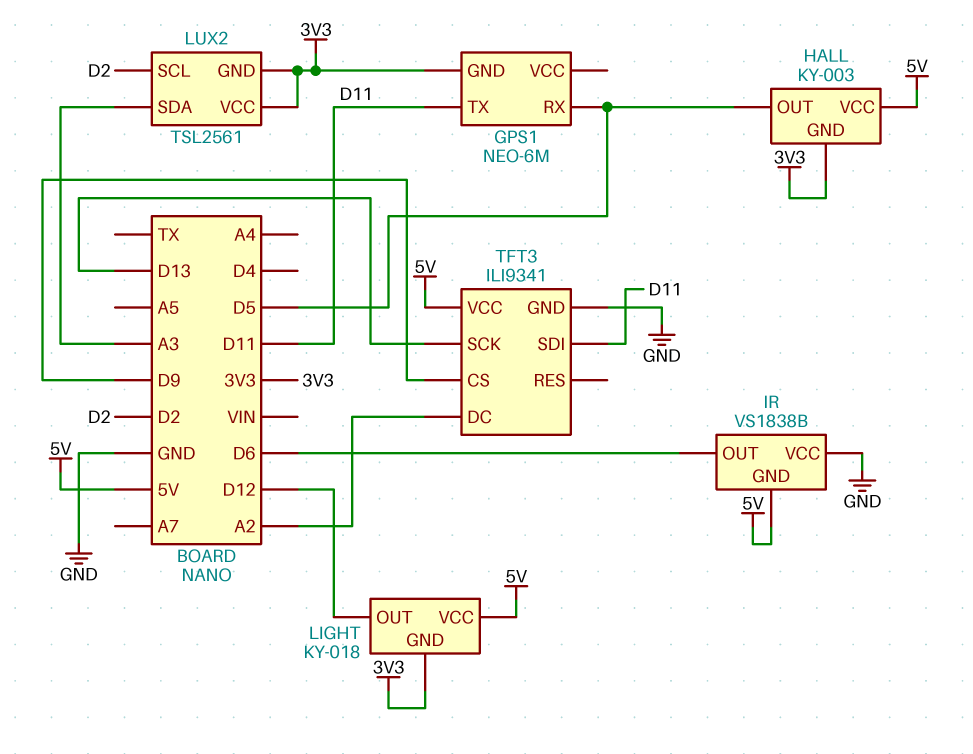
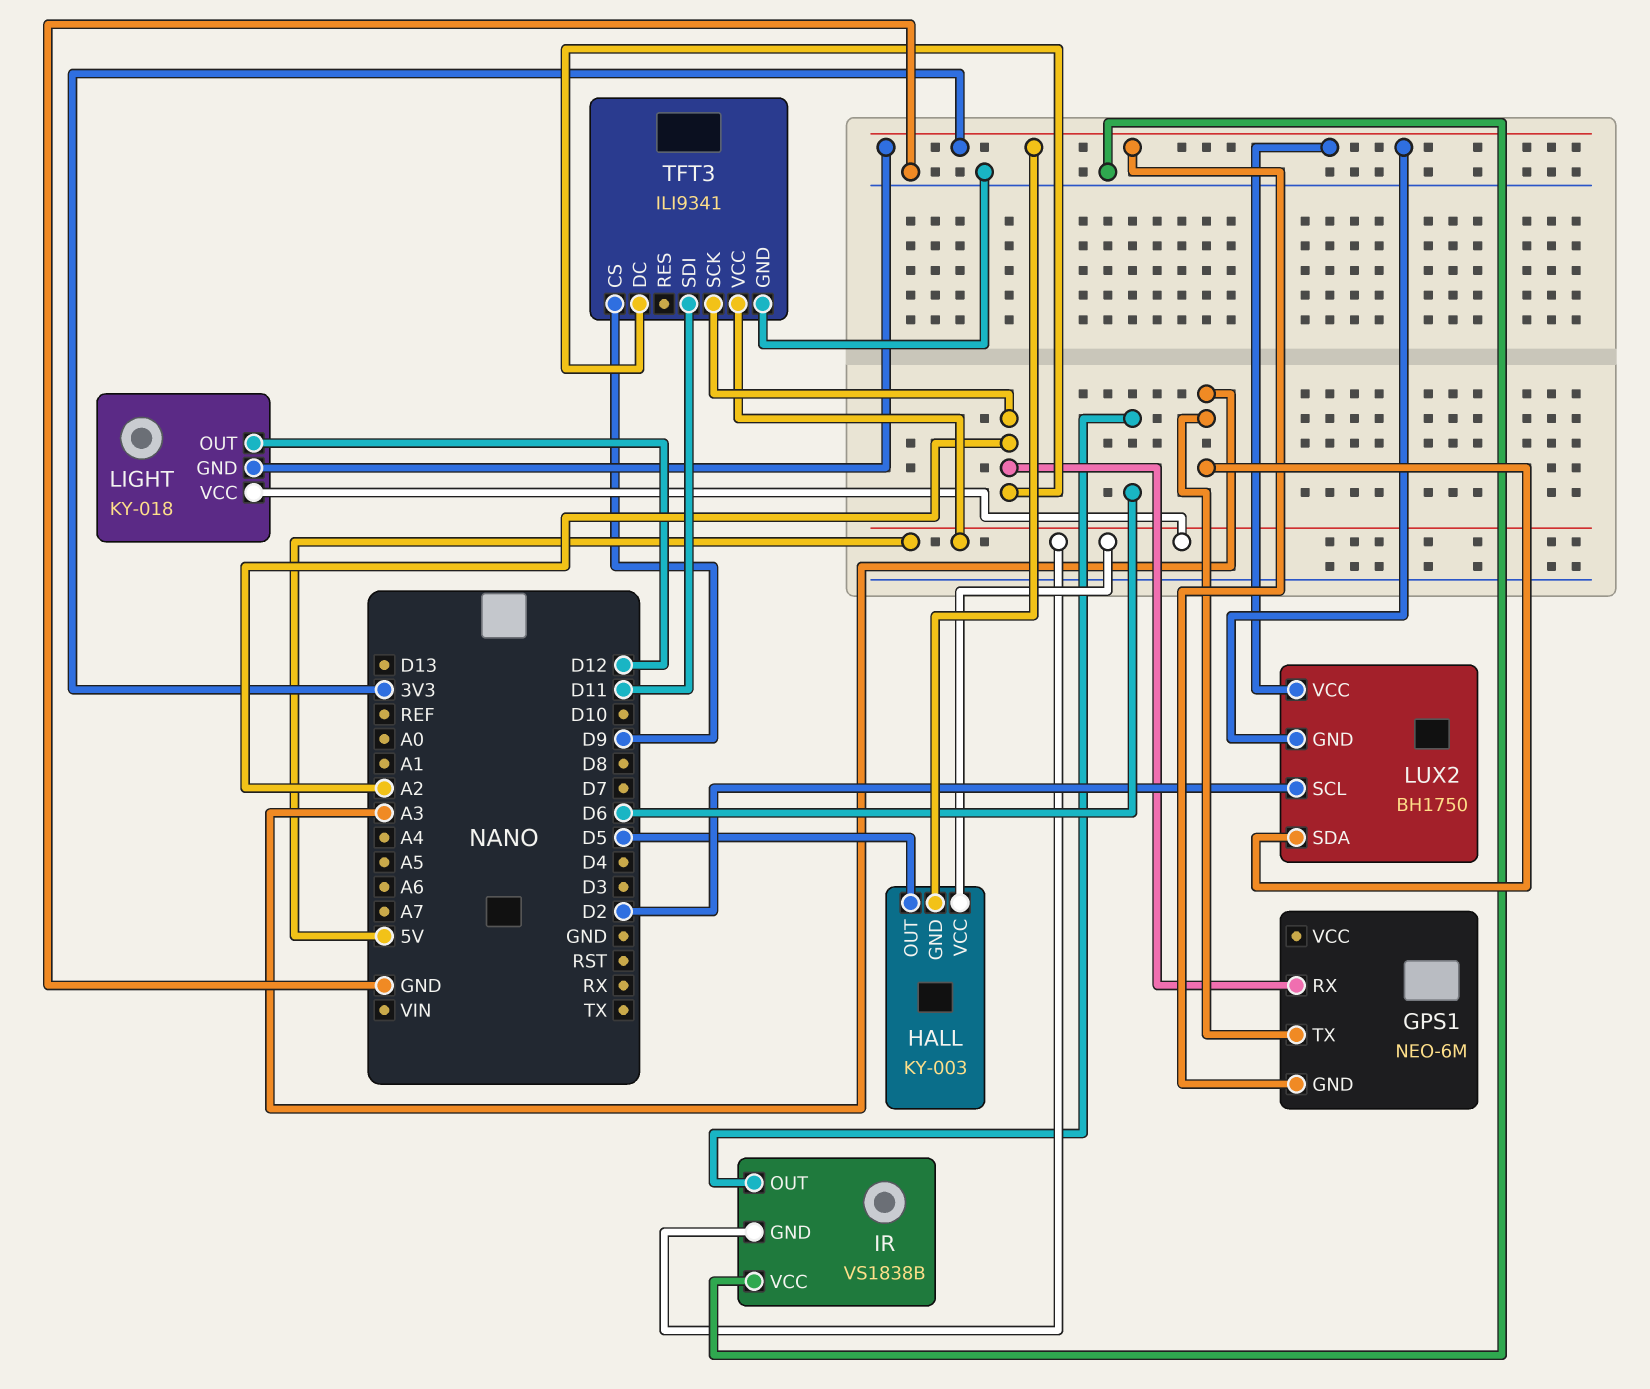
GPS1 pin RX: D5 -> A2
GPS1 pin TX: D11 -> A3
LUX2: TSL2561 -> BH1750
TFT3 pin SCK: D13 -> A2

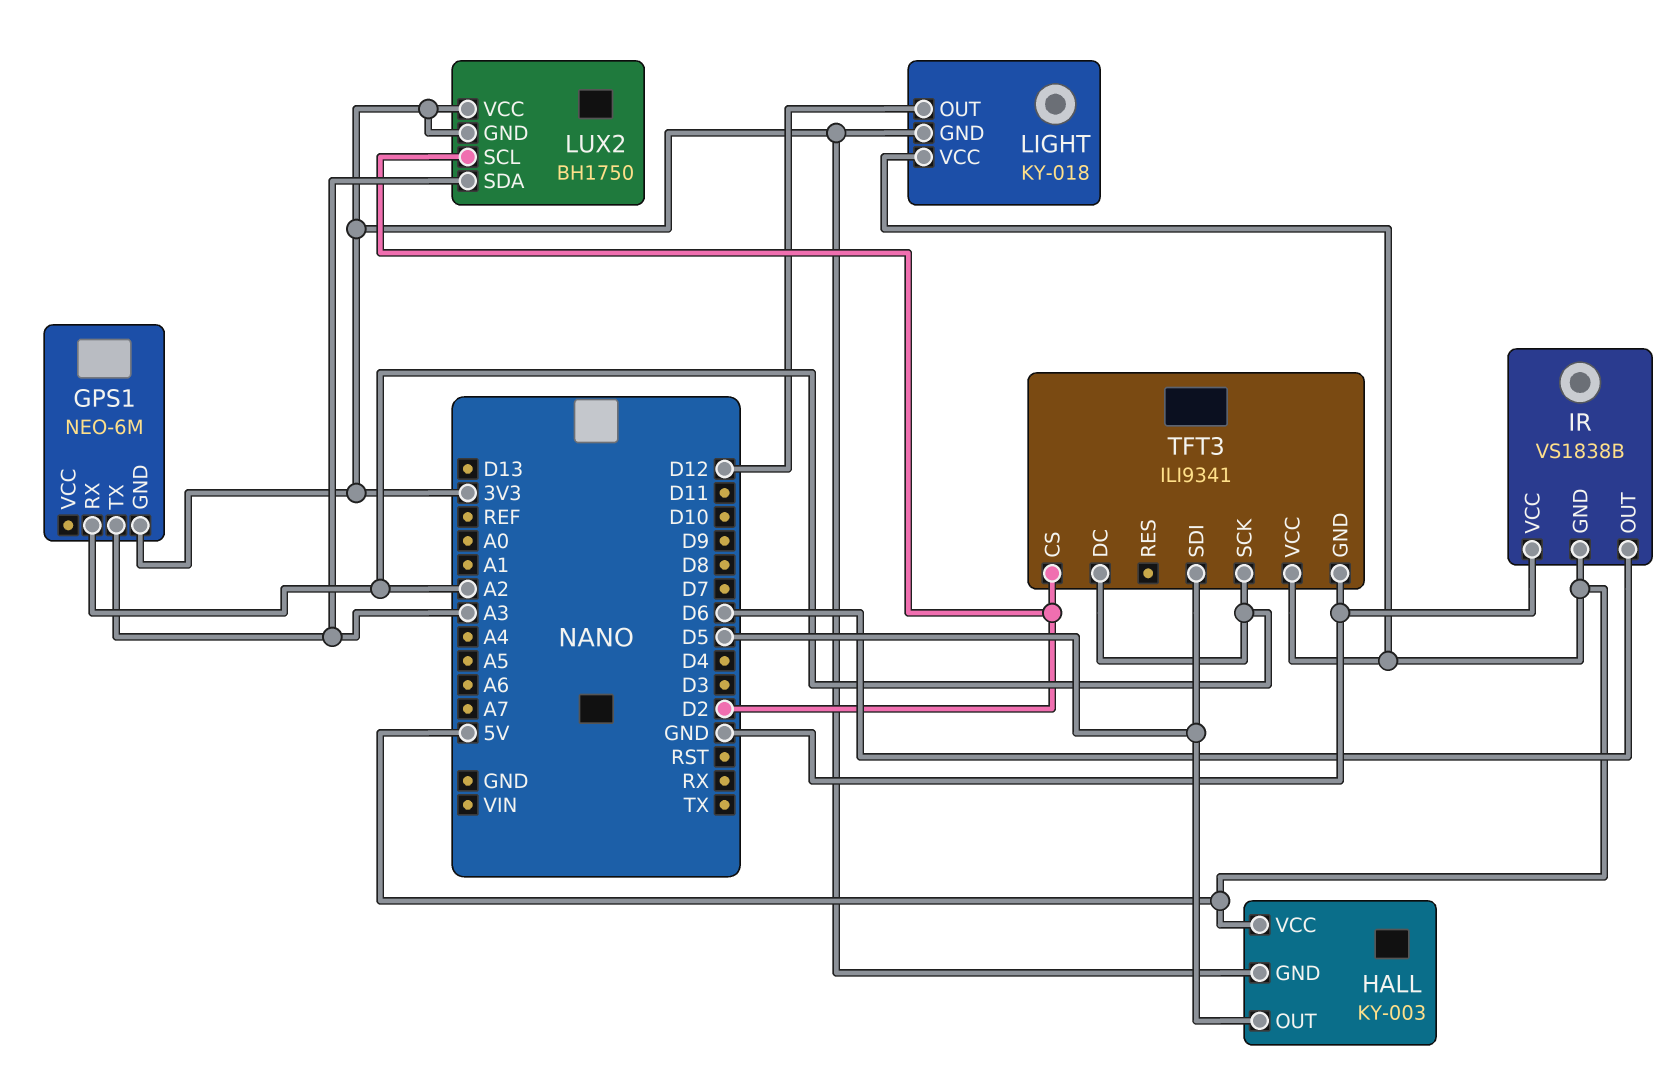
TFT3 pin CS: D9 -> D2
TFT3 pin SDI: D11 -> D5

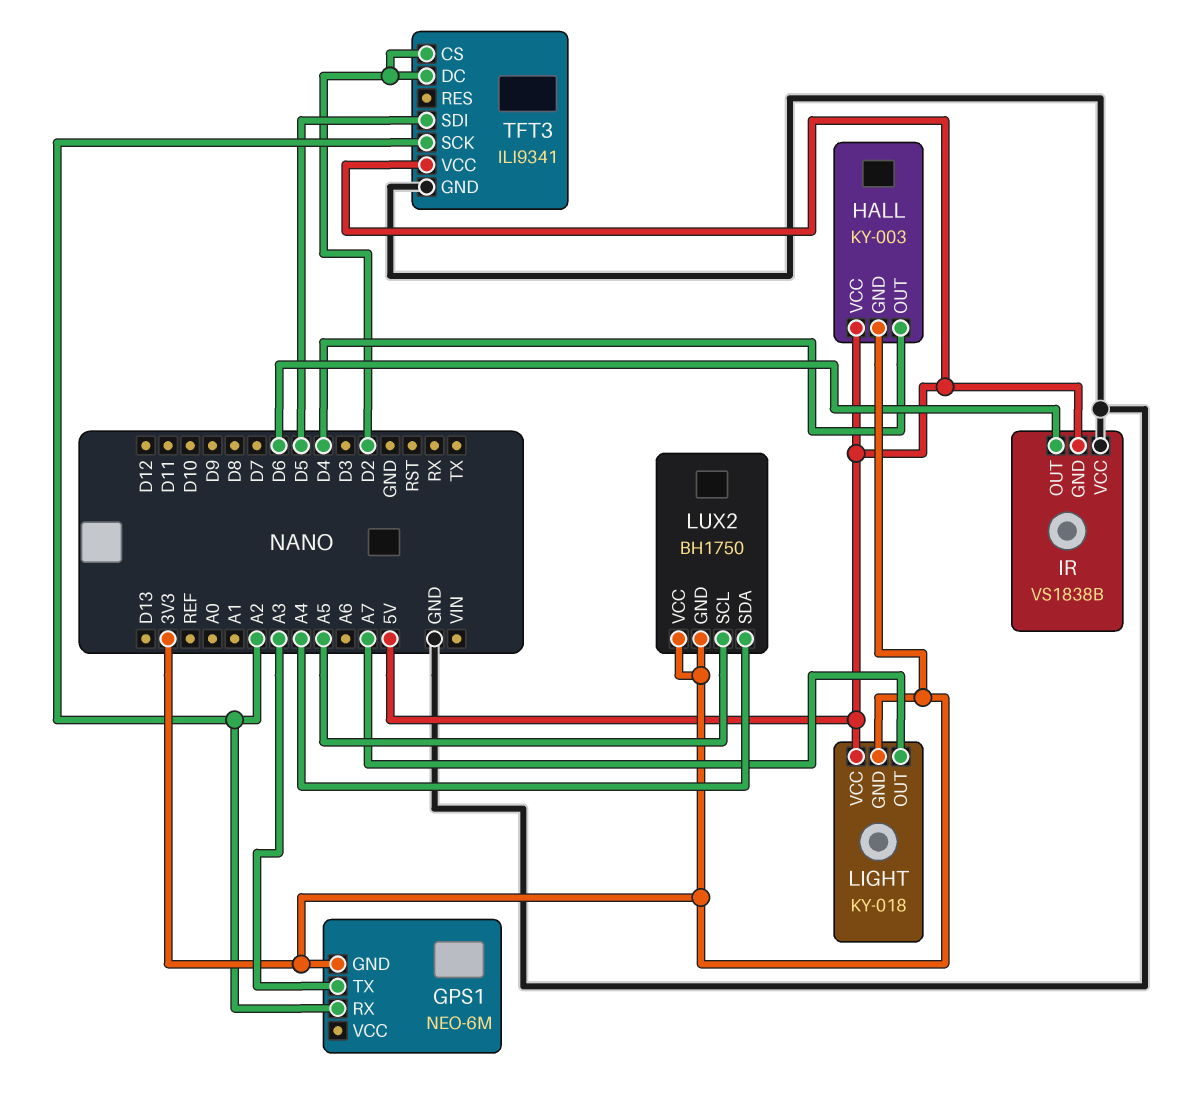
HALL pin OUT: D5 -> D4
LIGHT pin OUT: D12 -> A7
LUX2 pin SCL: D2 -> A5
LUX2 pin SDA: A3 -> A4
TFT3 pin DC: A2 -> D2

